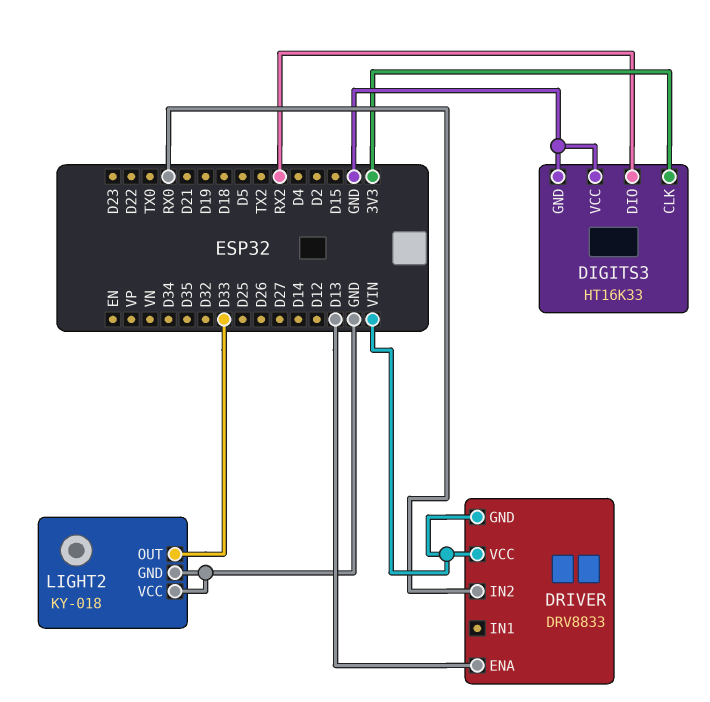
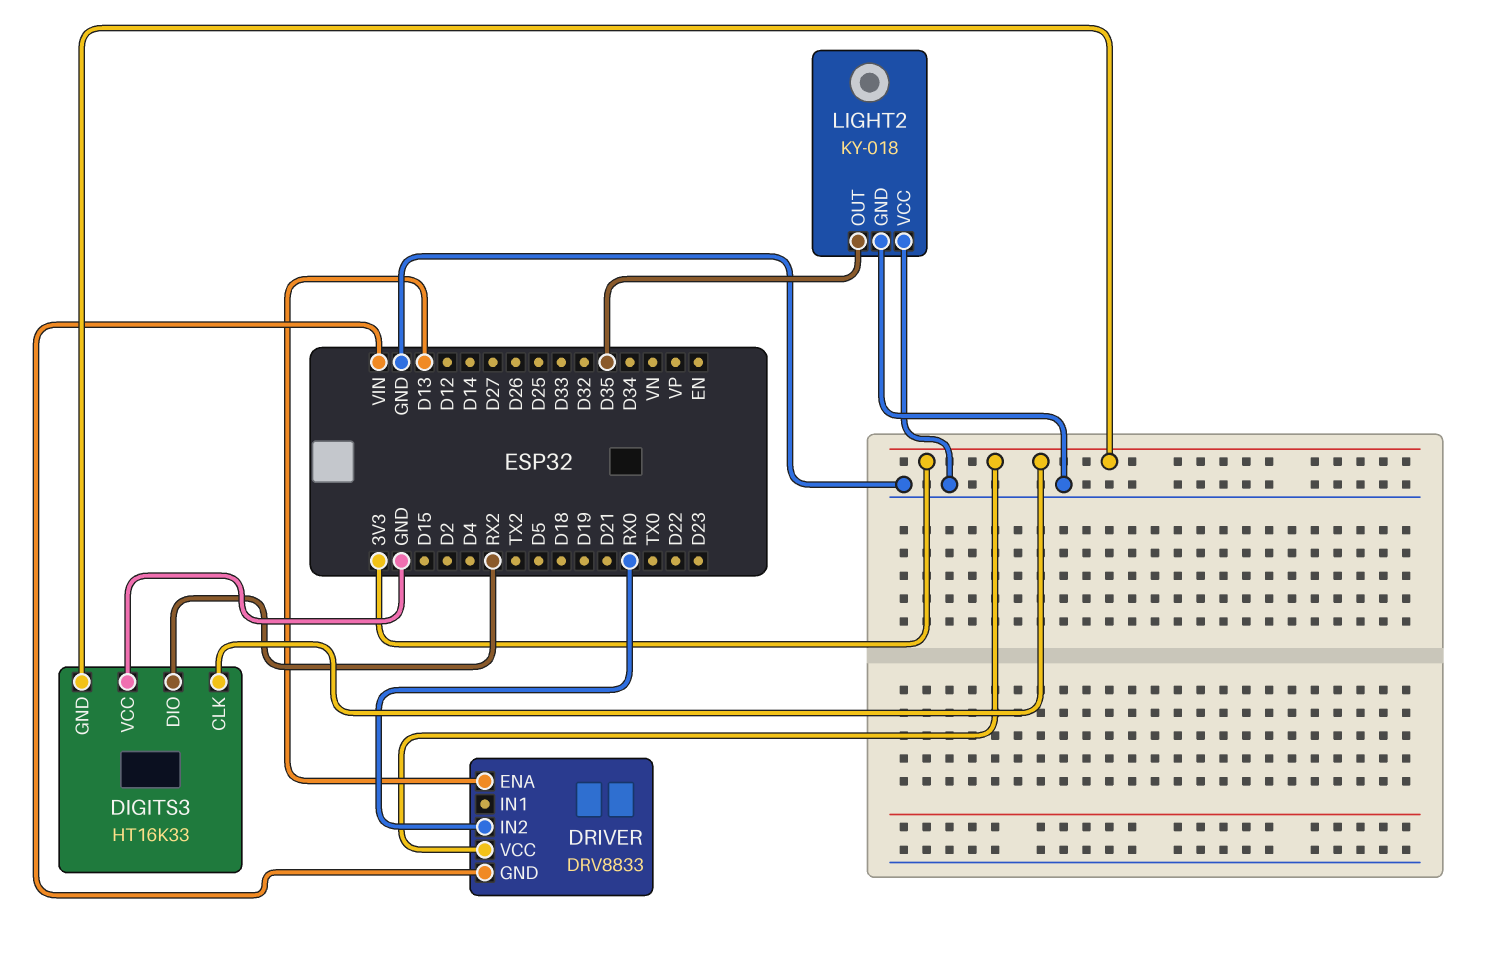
DIGITS3 pin GND: GND -> 3V3
DRIVER pin VCC: VIN -> 3V3
LIGHT2 pin OUT: D33 -> D35

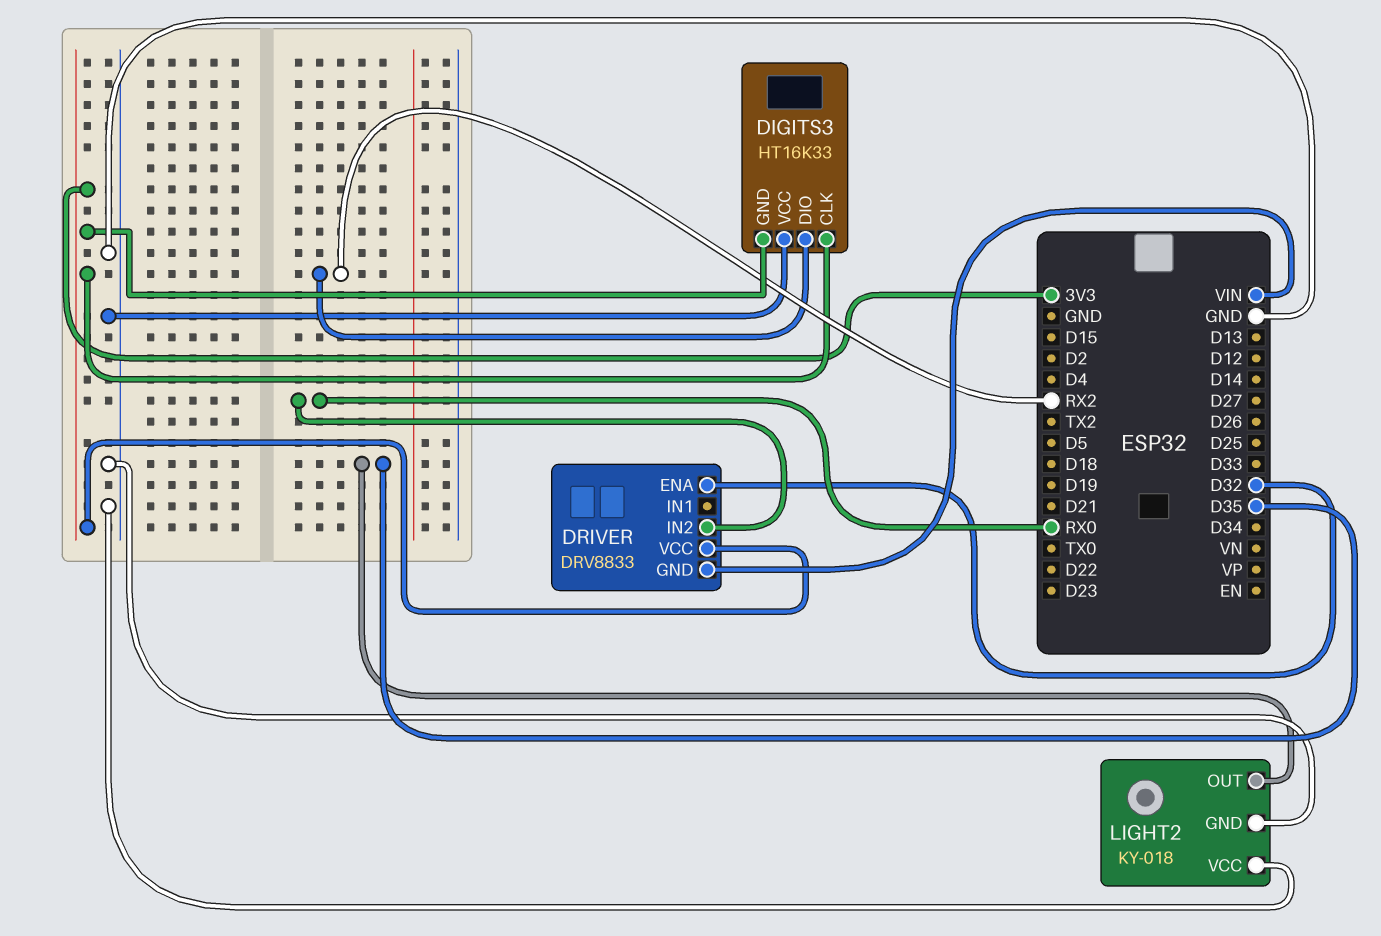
DRIVER pin ENA: D13 -> D32

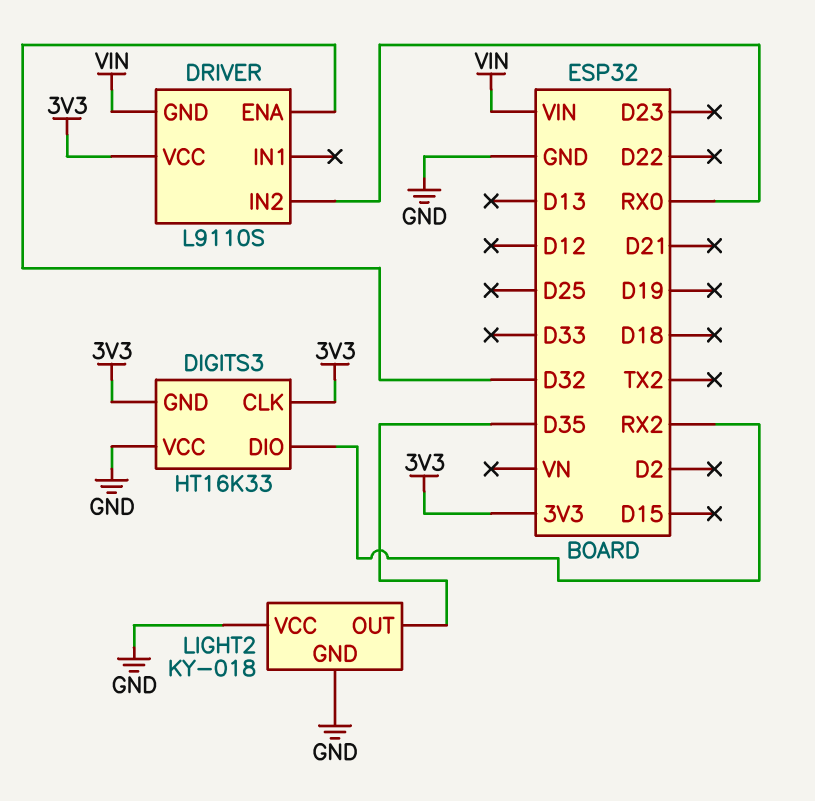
DRIVER: DRV8833 -> L9110S

